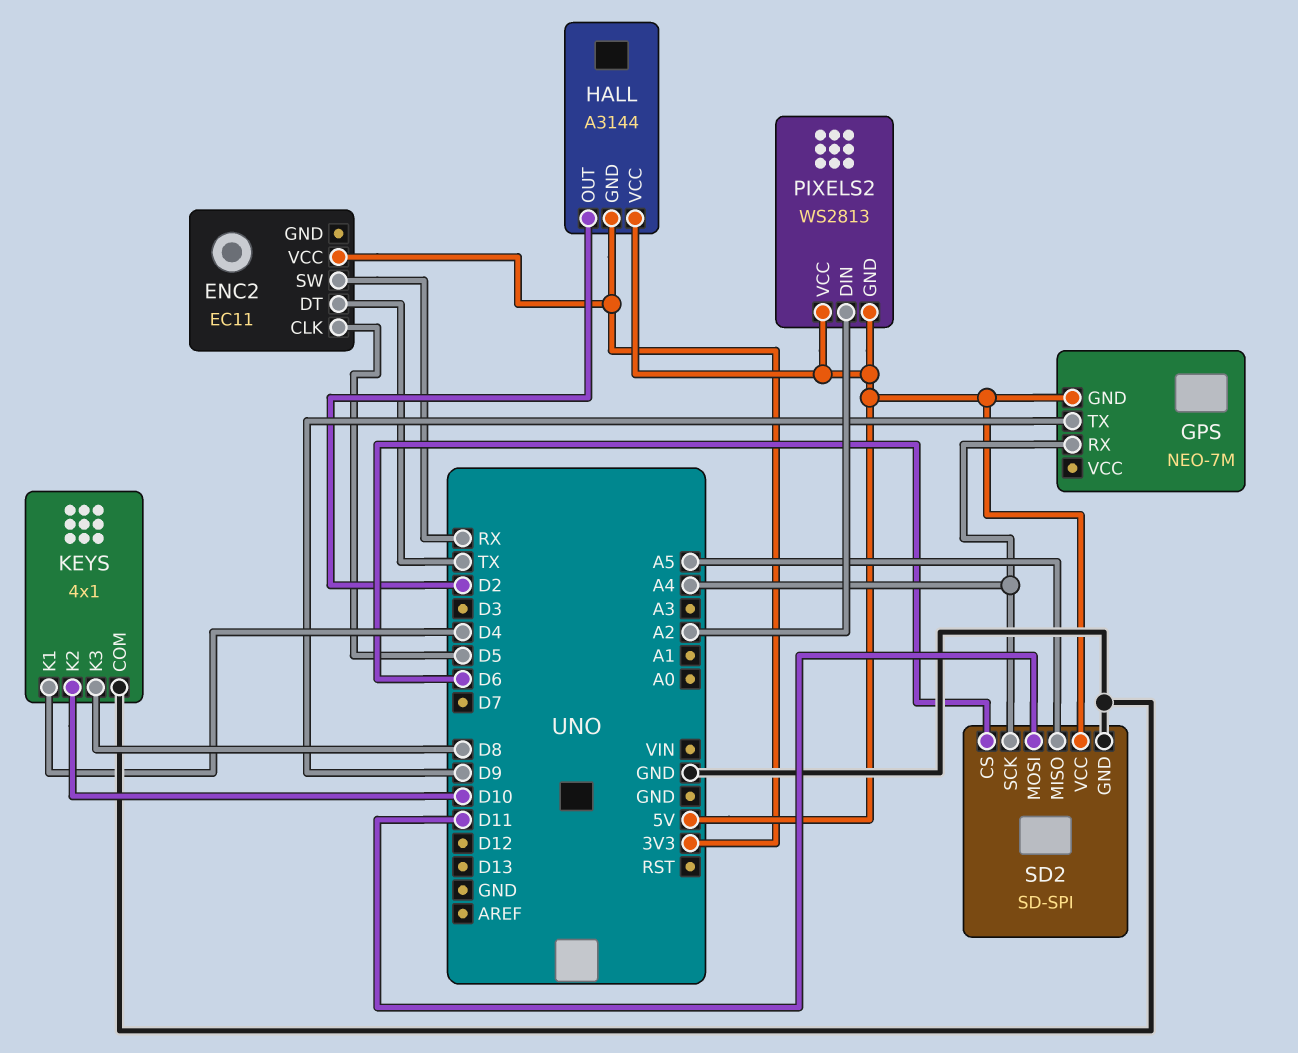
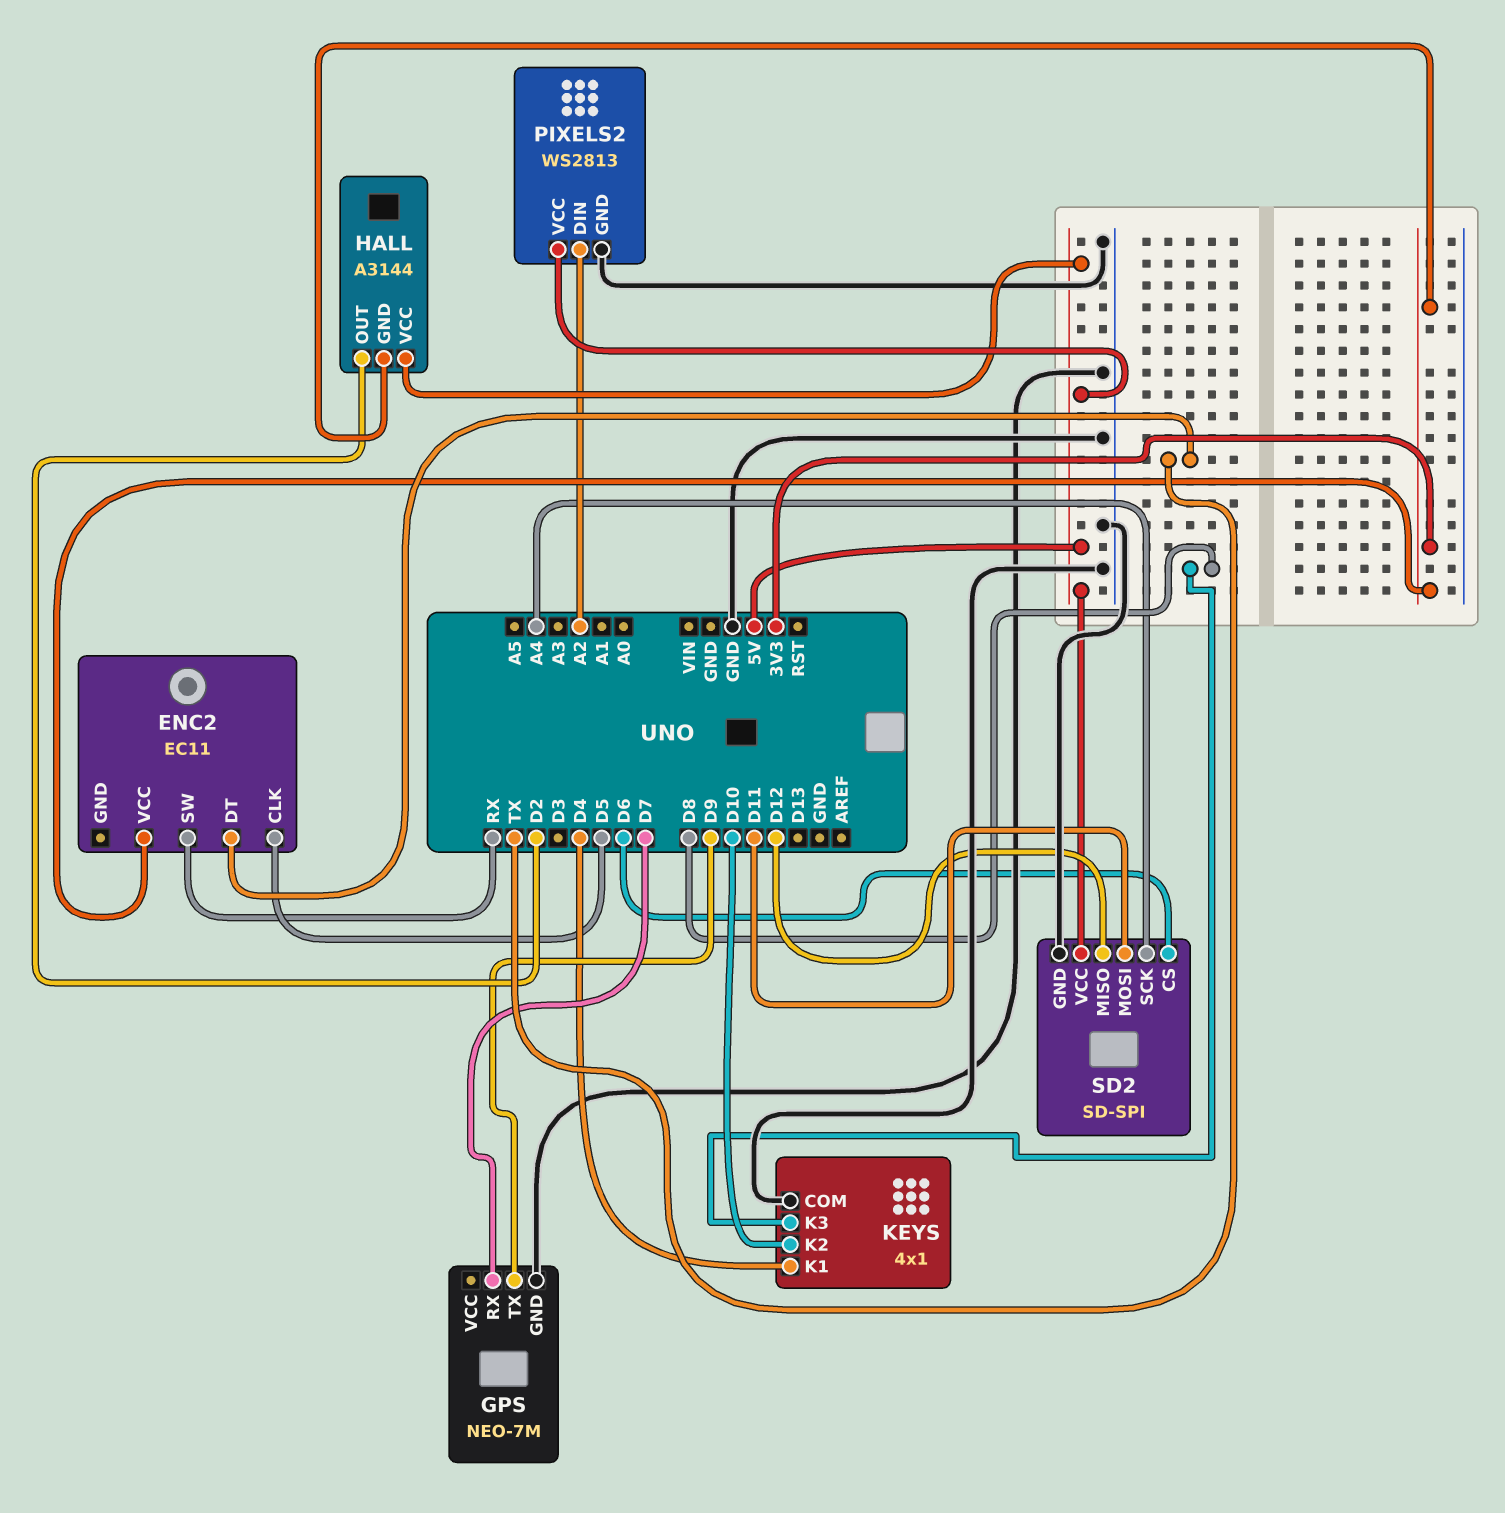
GPS pin GND: 5V -> GND
GPS pin RX: A4 -> D7
PIXELS2 pin GND: 5V -> GND
SD2 pin MISO: A5 -> D12

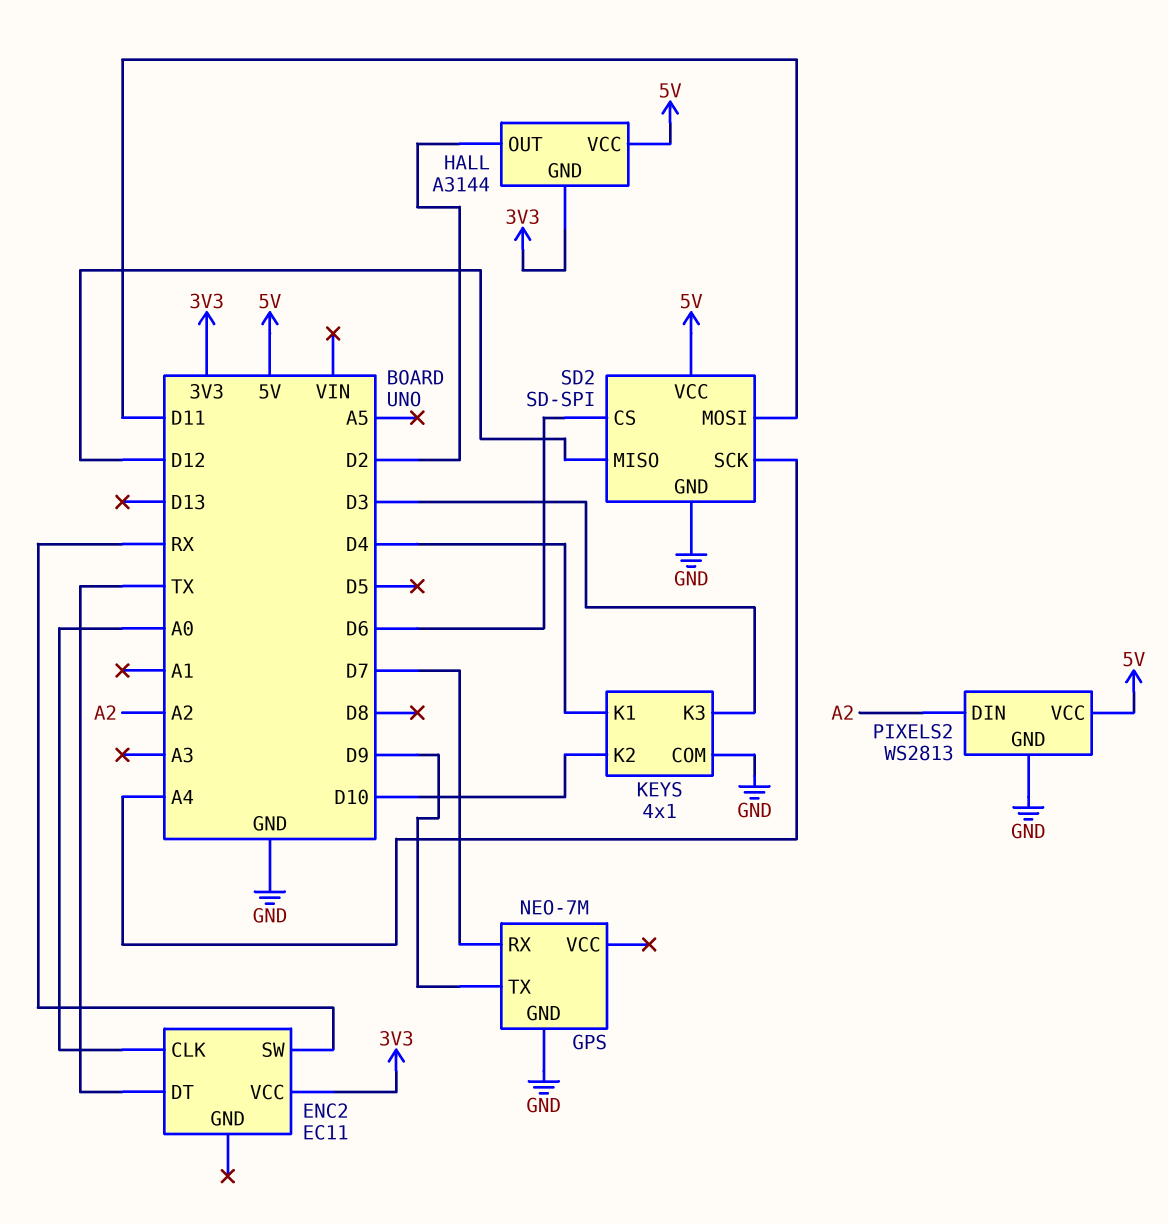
ENC2 pin CLK: D5 -> A0
KEYS pin K3: D8 -> D3

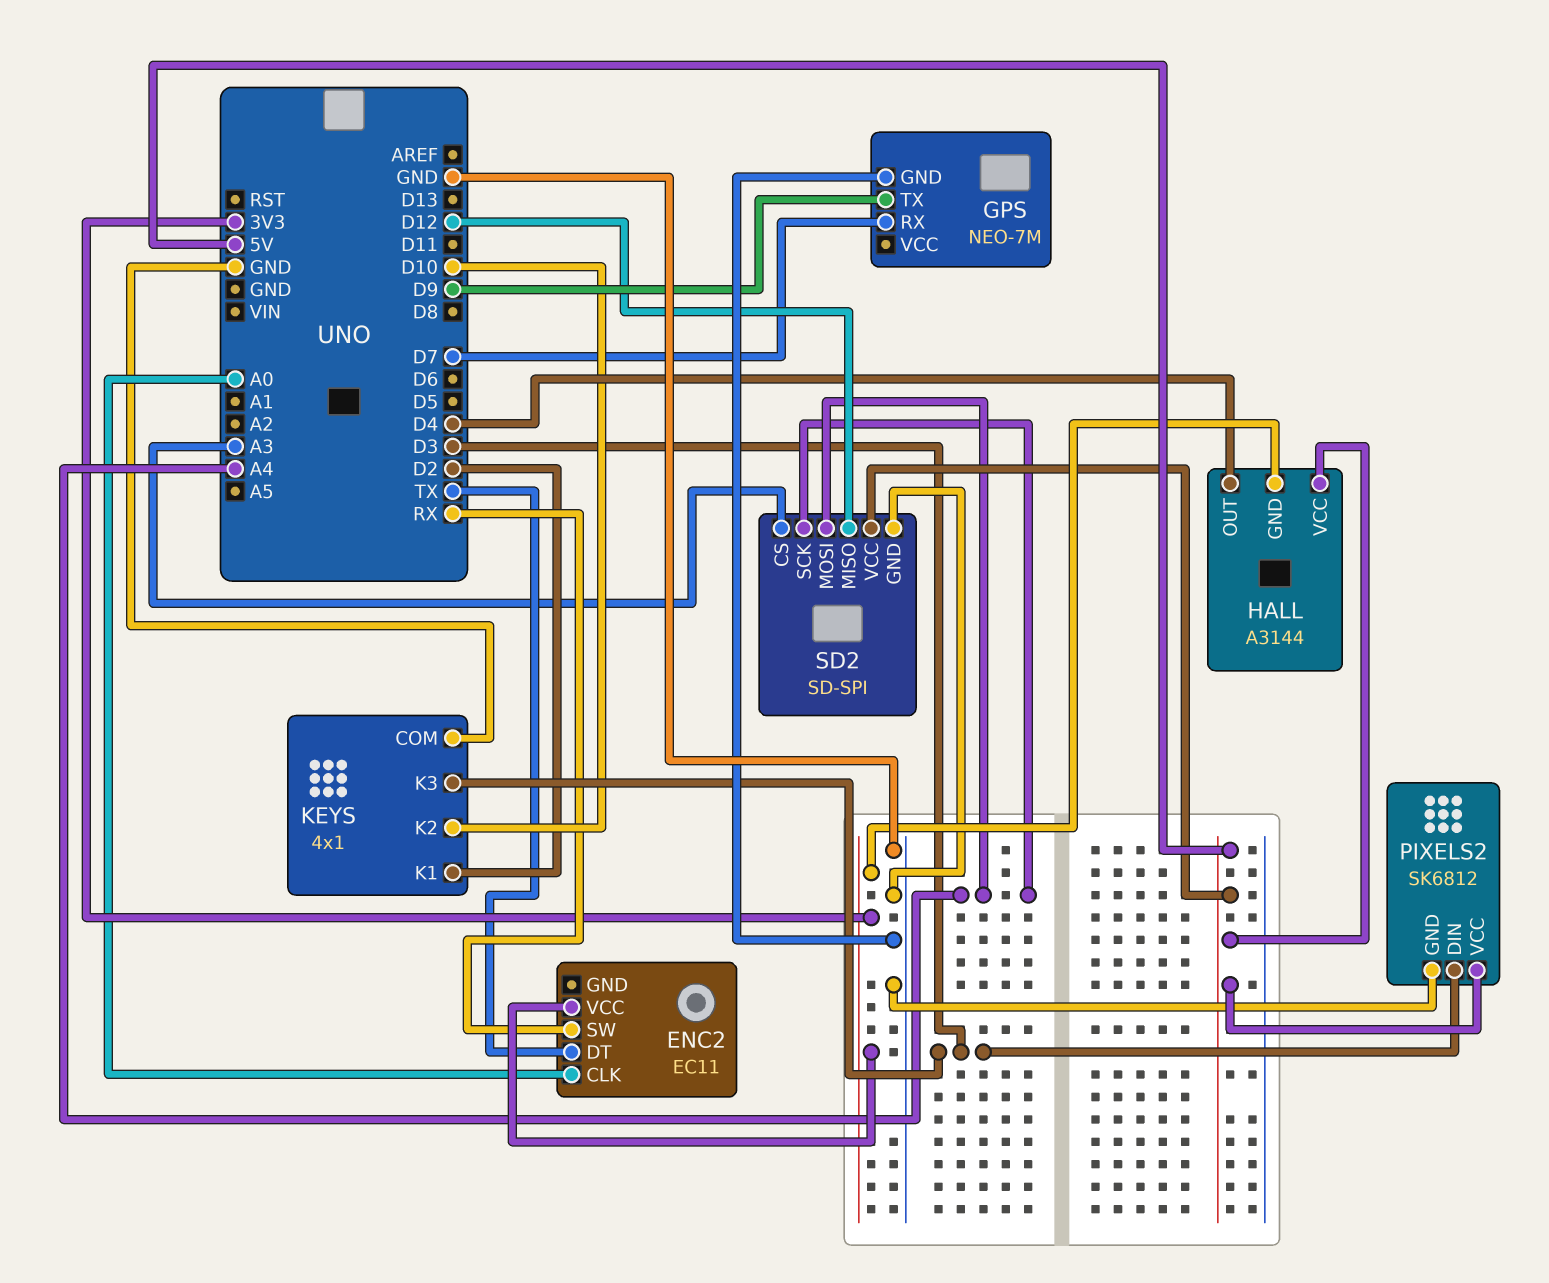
HALL pin OUT: D2 -> D4
KEYS pin K1: D4 -> D2
PIXELS2: WS2813 -> SK6812
PIXELS2 pin DIN: A2 -> D3
SD2 pin CS: D6 -> A3
SD2 pin MOSI: D11 -> A4

